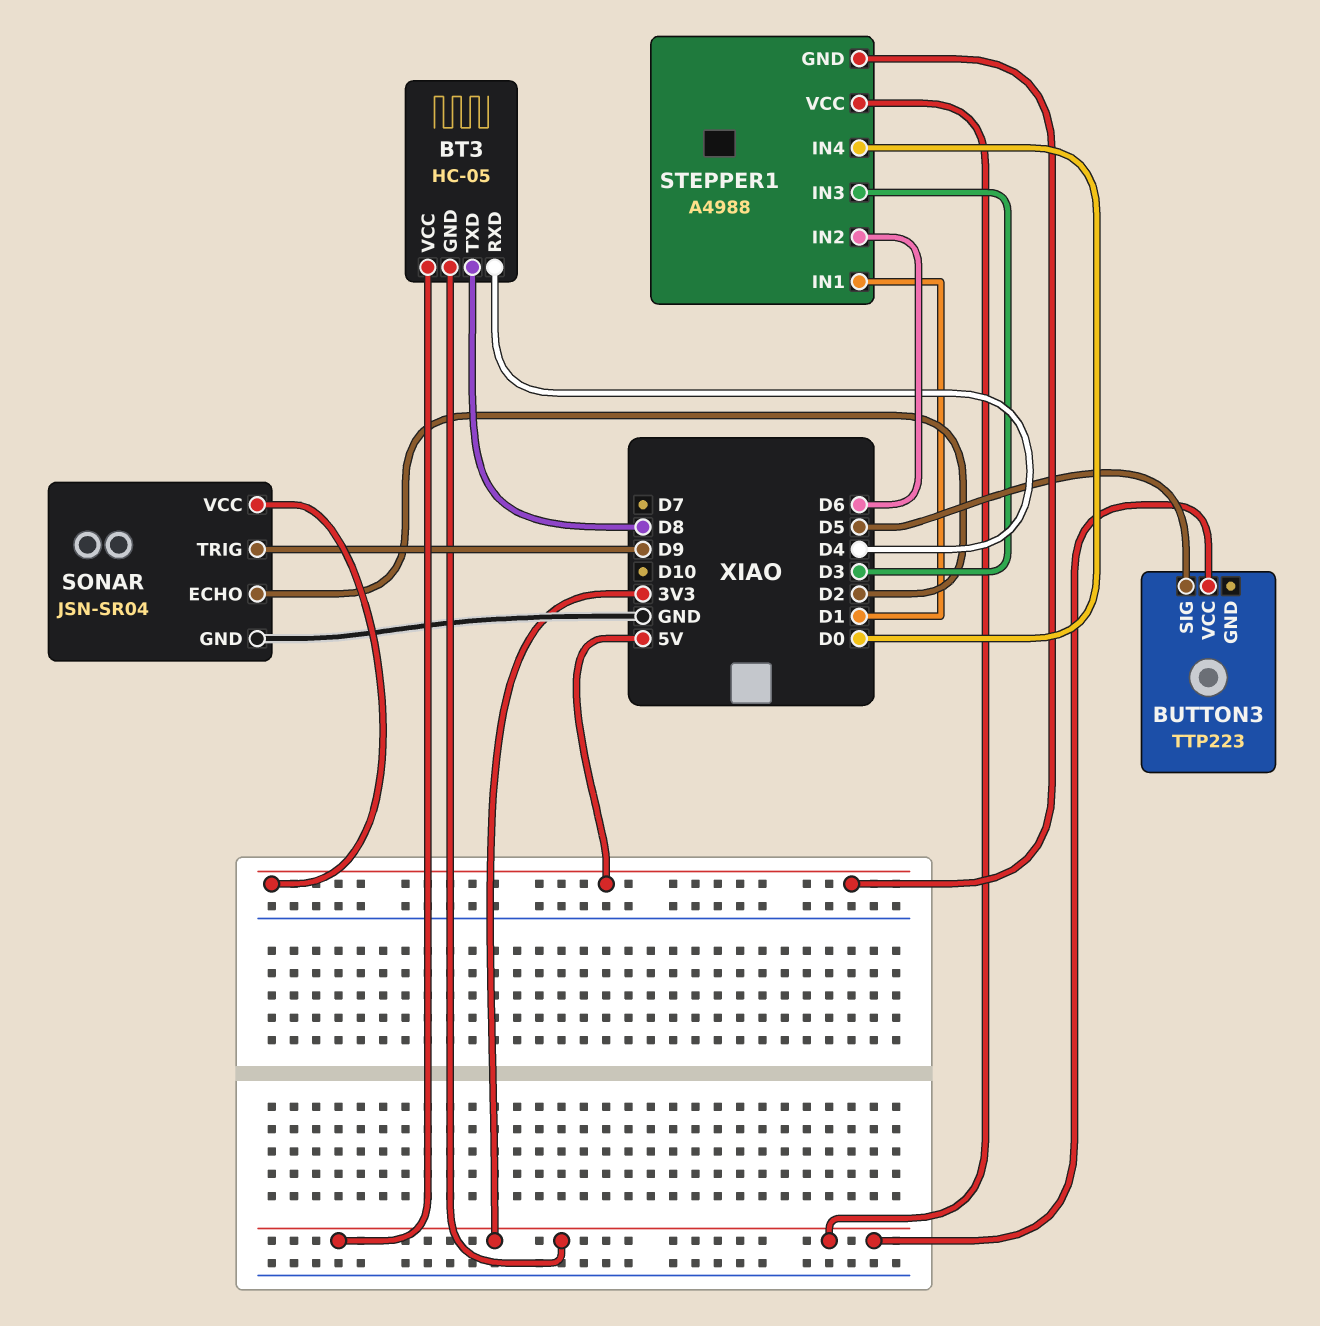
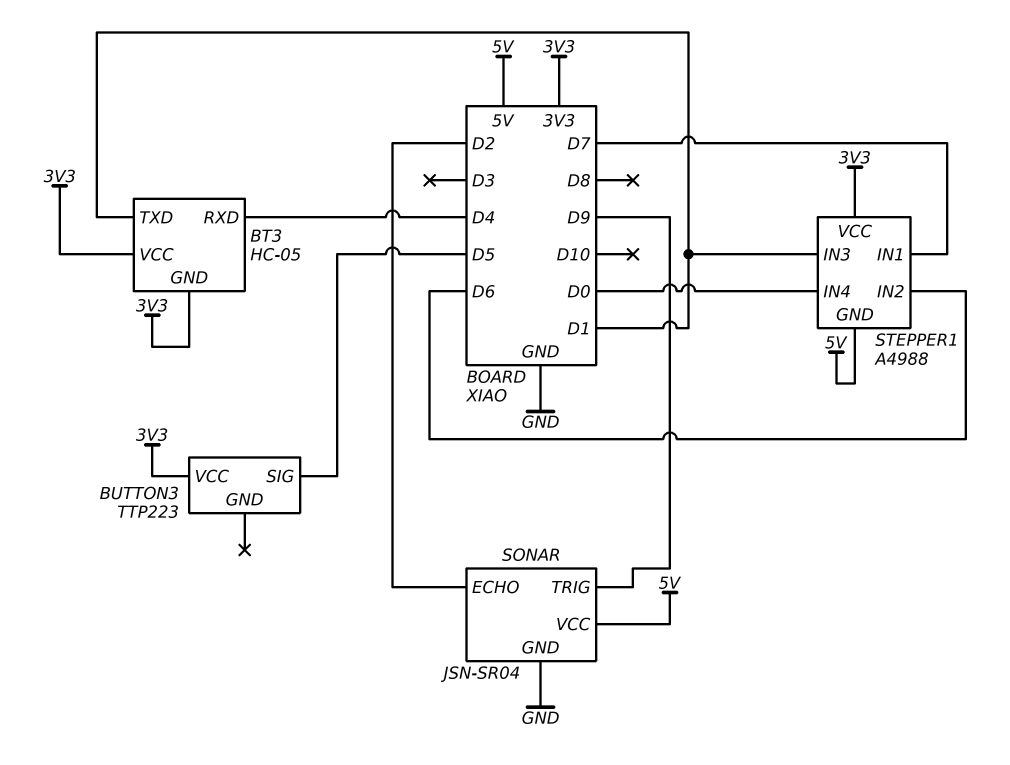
BT3 pin TXD: D8 -> D1
STEPPER1 pin IN1: D1 -> D7
STEPPER1 pin IN3: D3 -> D1

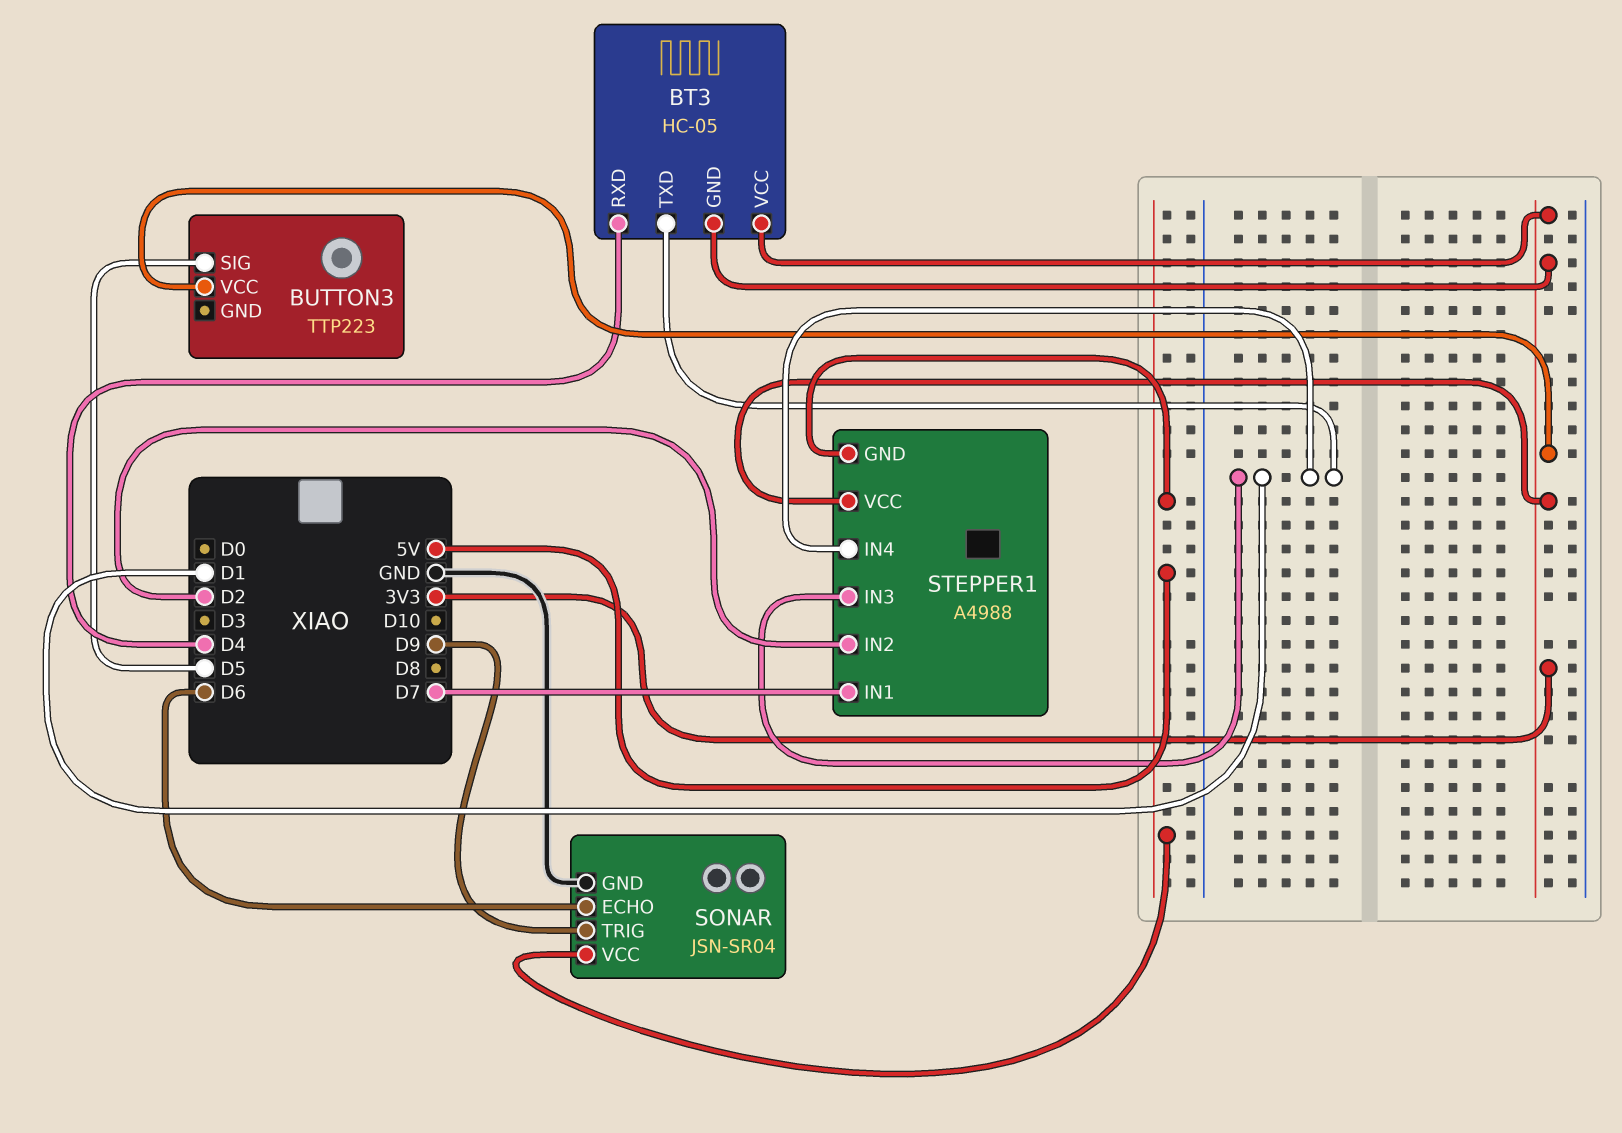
SONAR pin ECHO: D2 -> D6
STEPPER1 pin IN2: D6 -> D2
STEPPER1 pin IN4: D0 -> D1

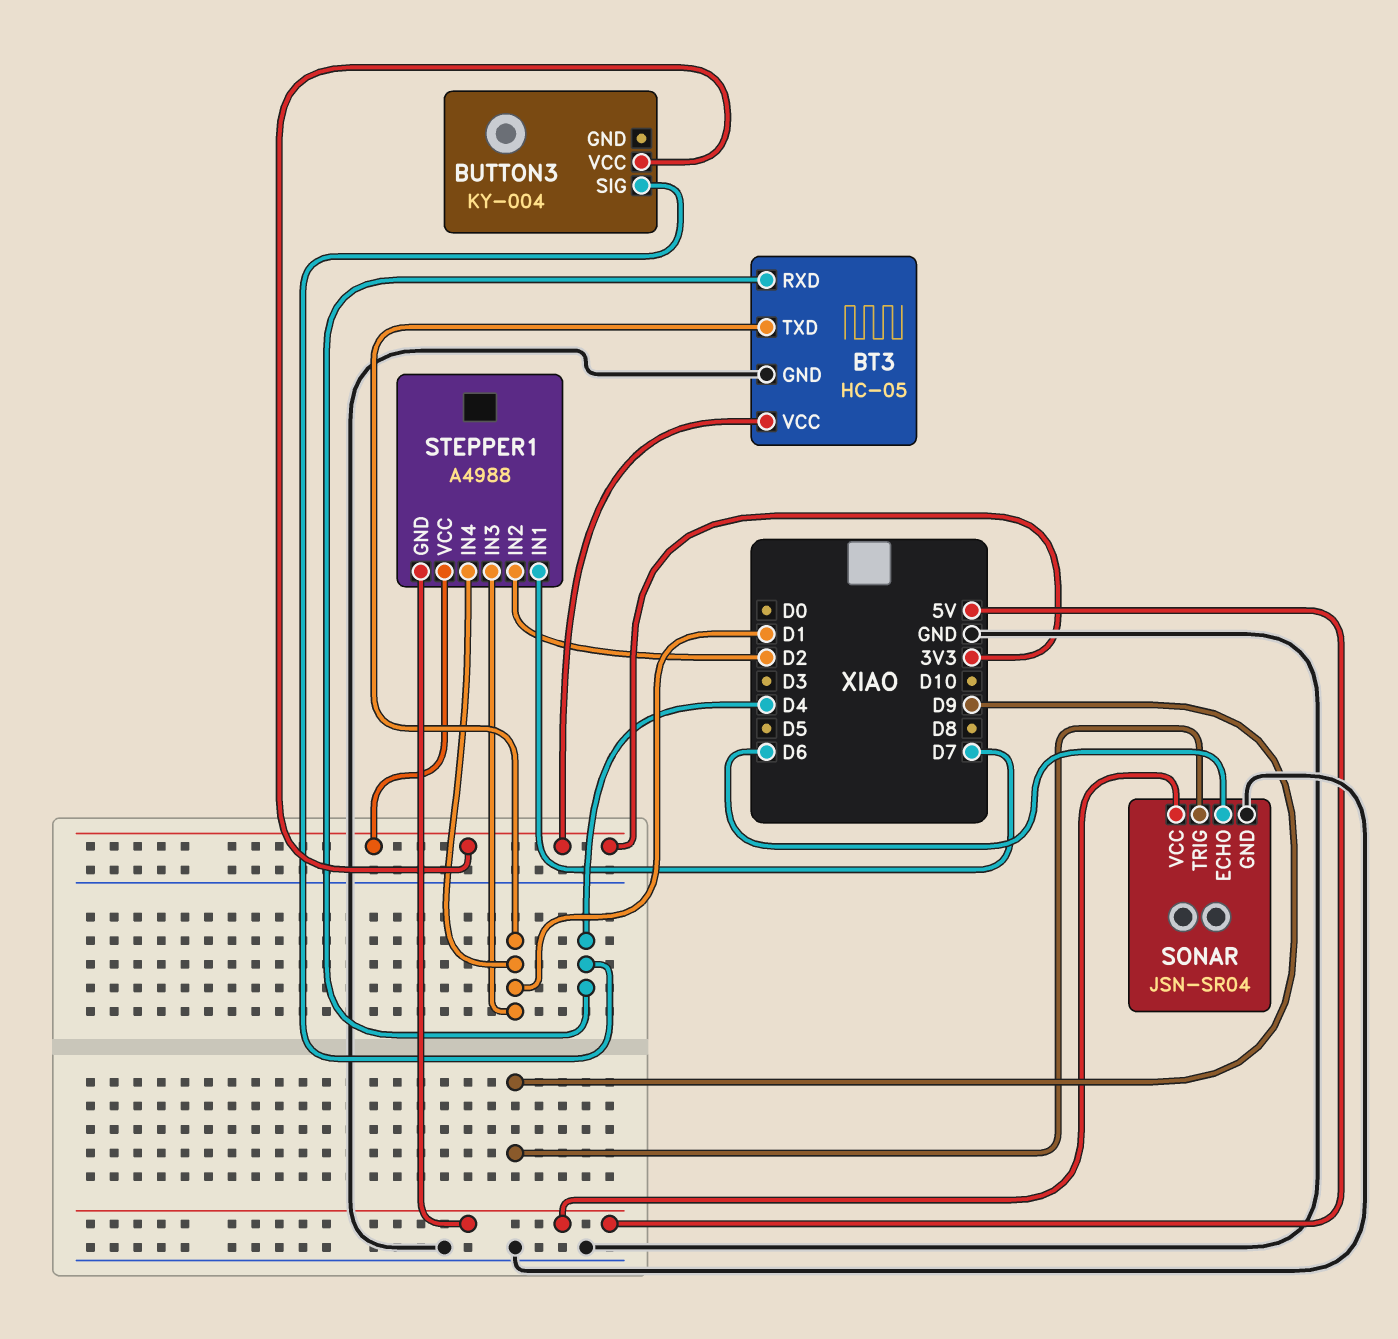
BT3 pin GND: 3V3 -> GND
BUTTON3: TTP223 -> KY-004
BUTTON3 pin SIG: D5 -> D4

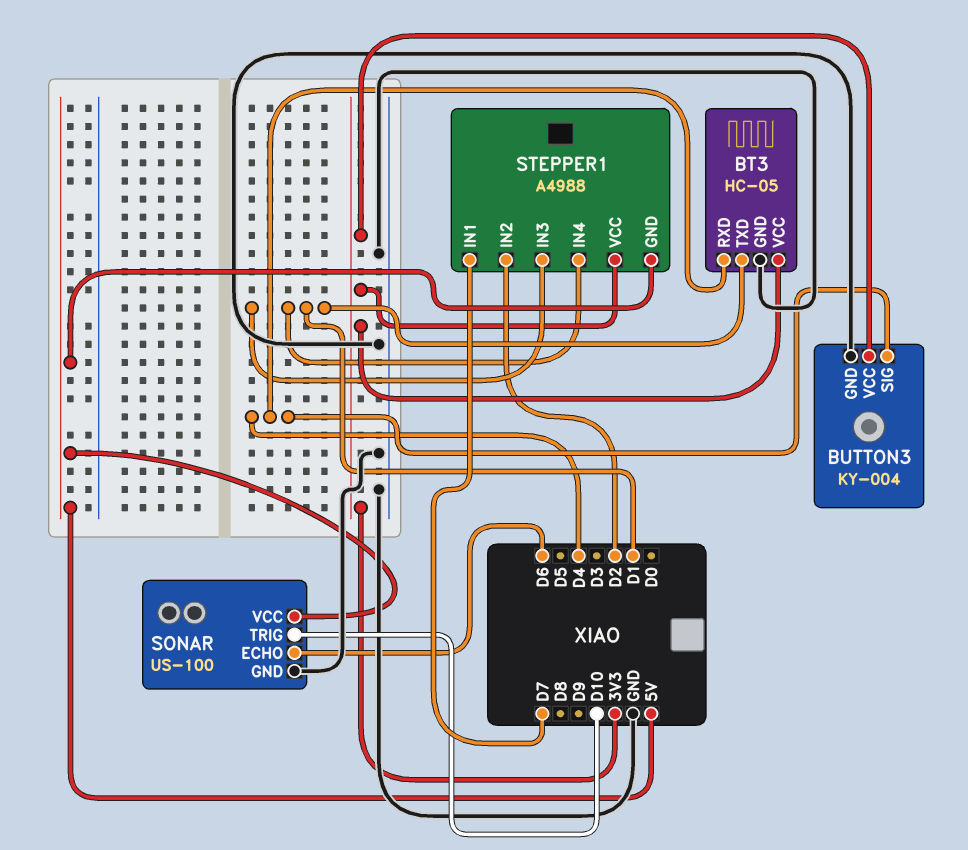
BUTTON3 pin GND: none -> GND
SONAR: JSN-SR04 -> US-100
SONAR pin TRIG: D9 -> D10

